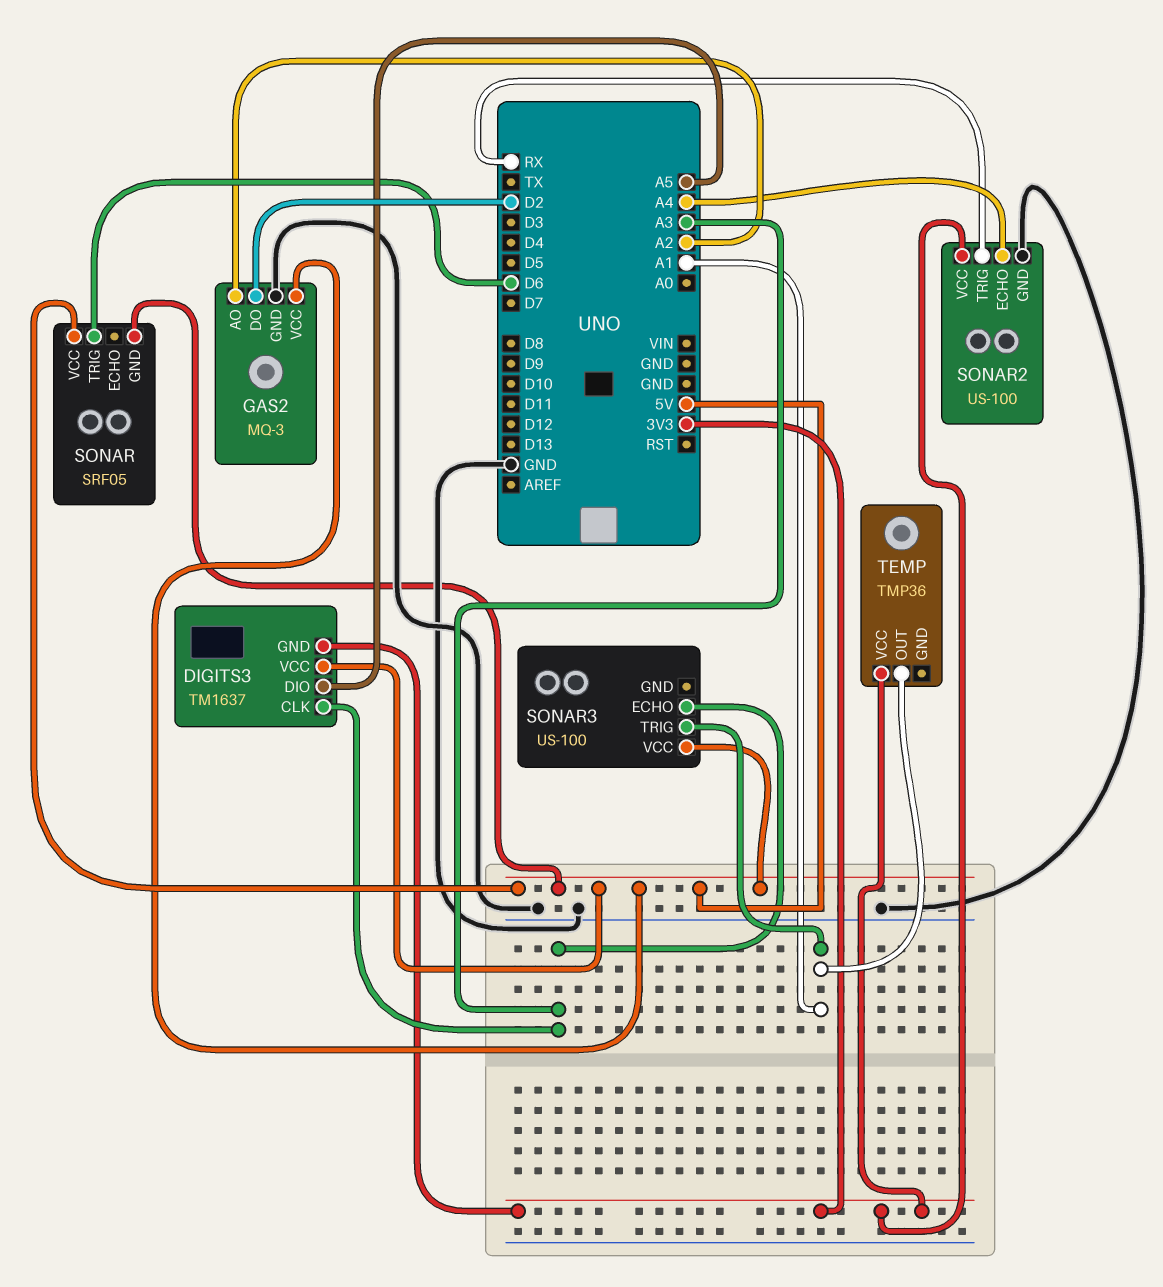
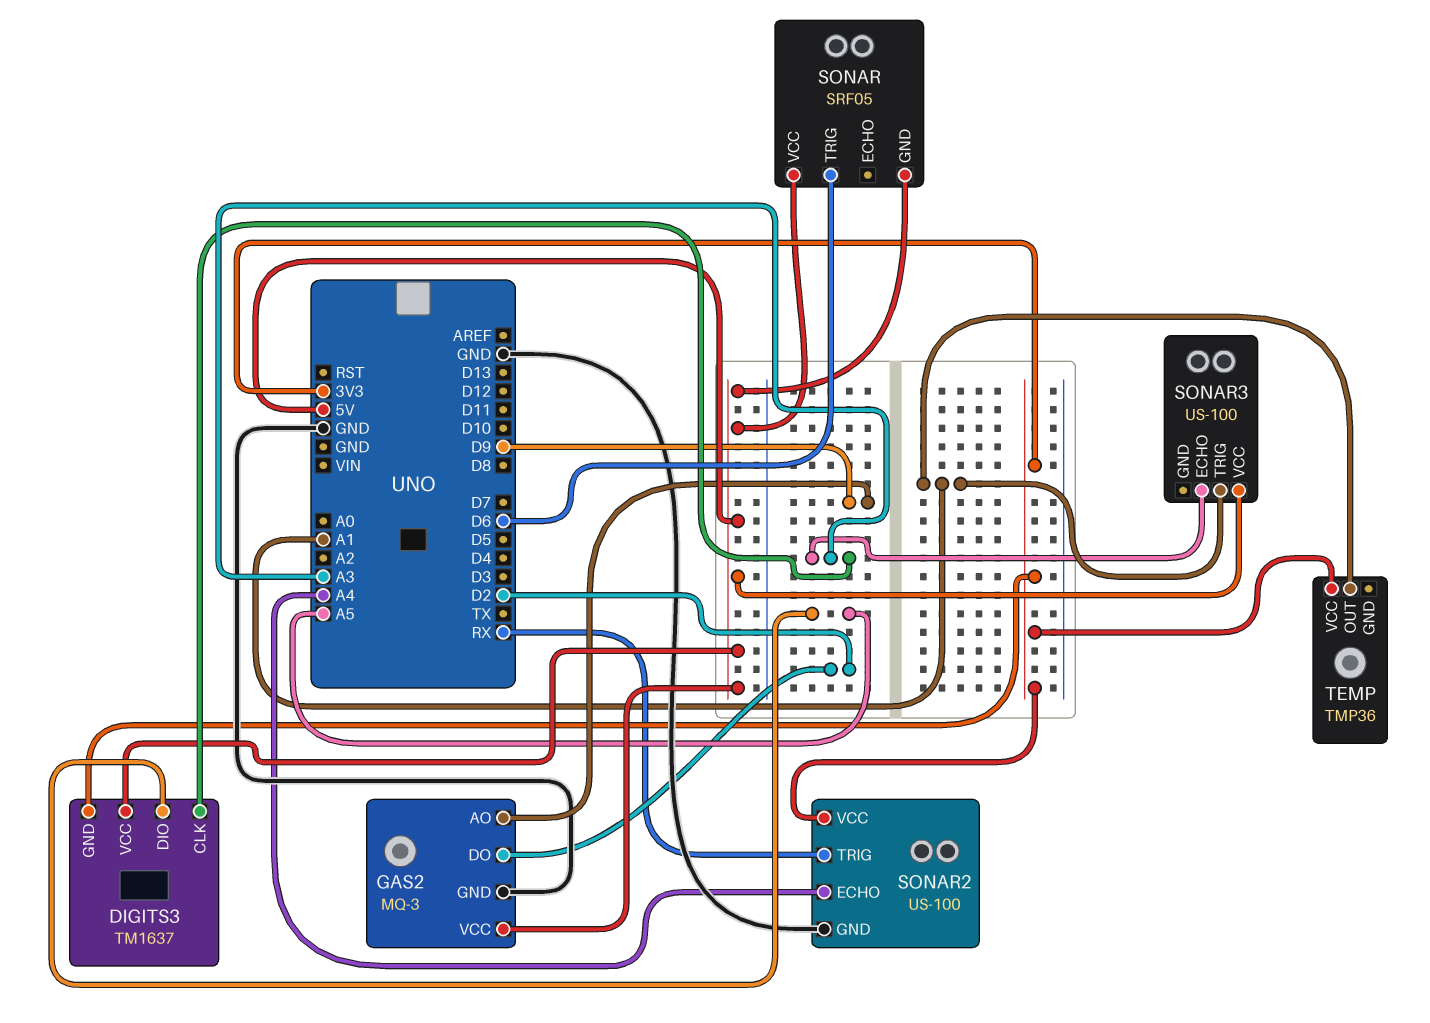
GAS2 pin AO: A2 -> D9

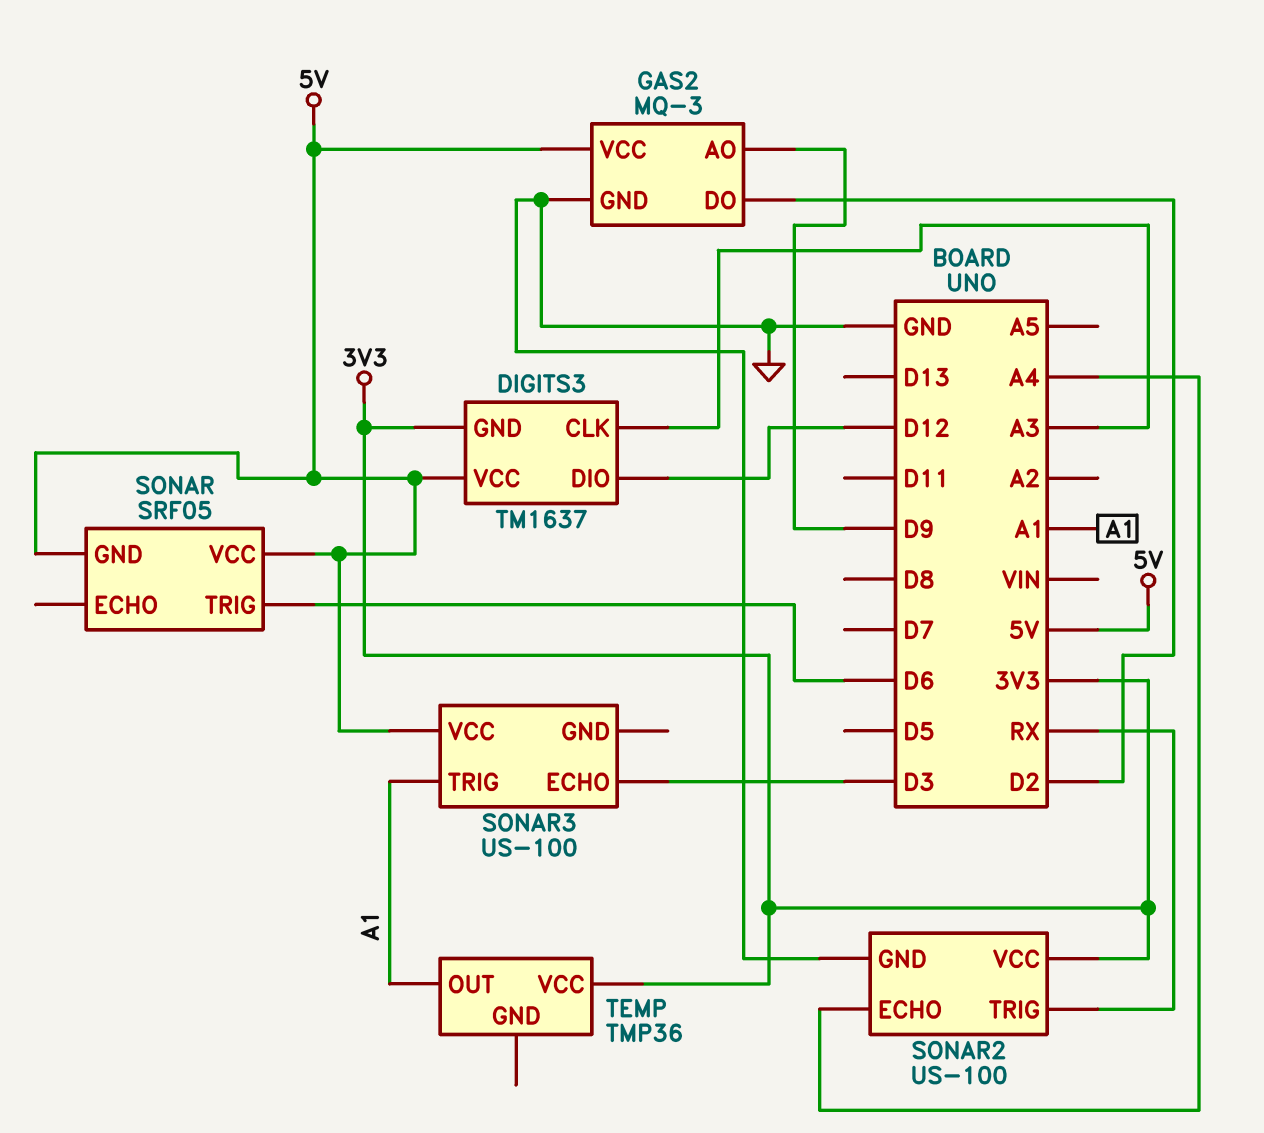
DIGITS3 pin DIO: A5 -> D12
SONAR3 pin ECHO: A3 -> D3

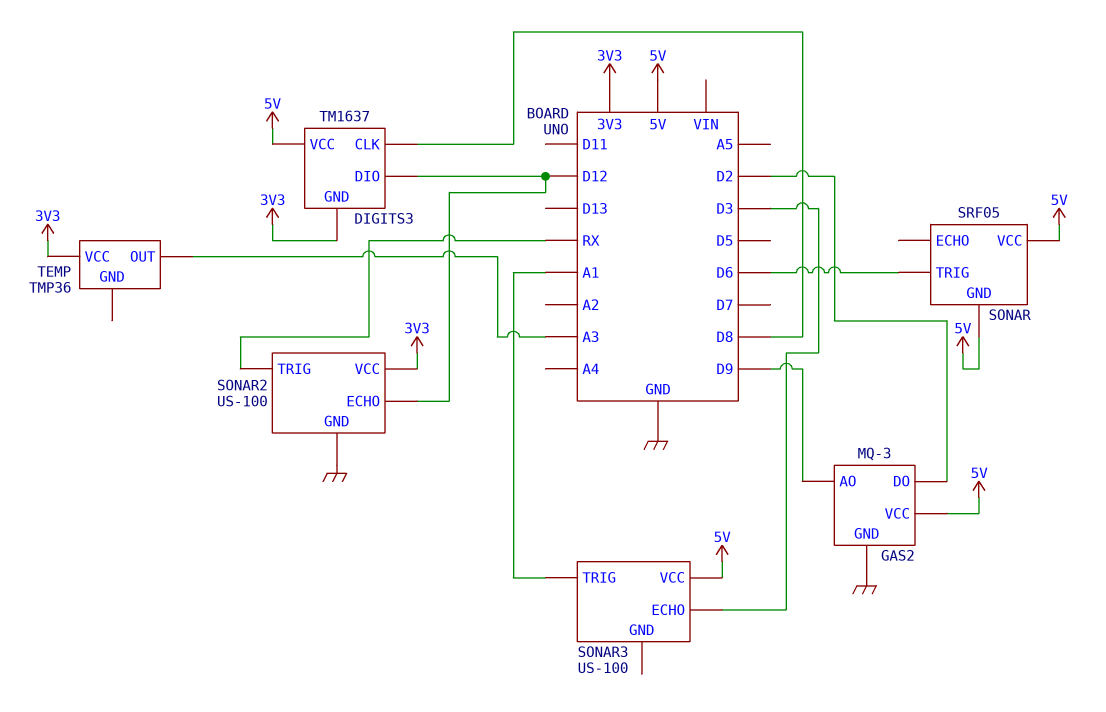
DIGITS3 pin CLK: A3 -> D8
SONAR2 pin ECHO: A4 -> D12
TEMP pin OUT: A1 -> A3

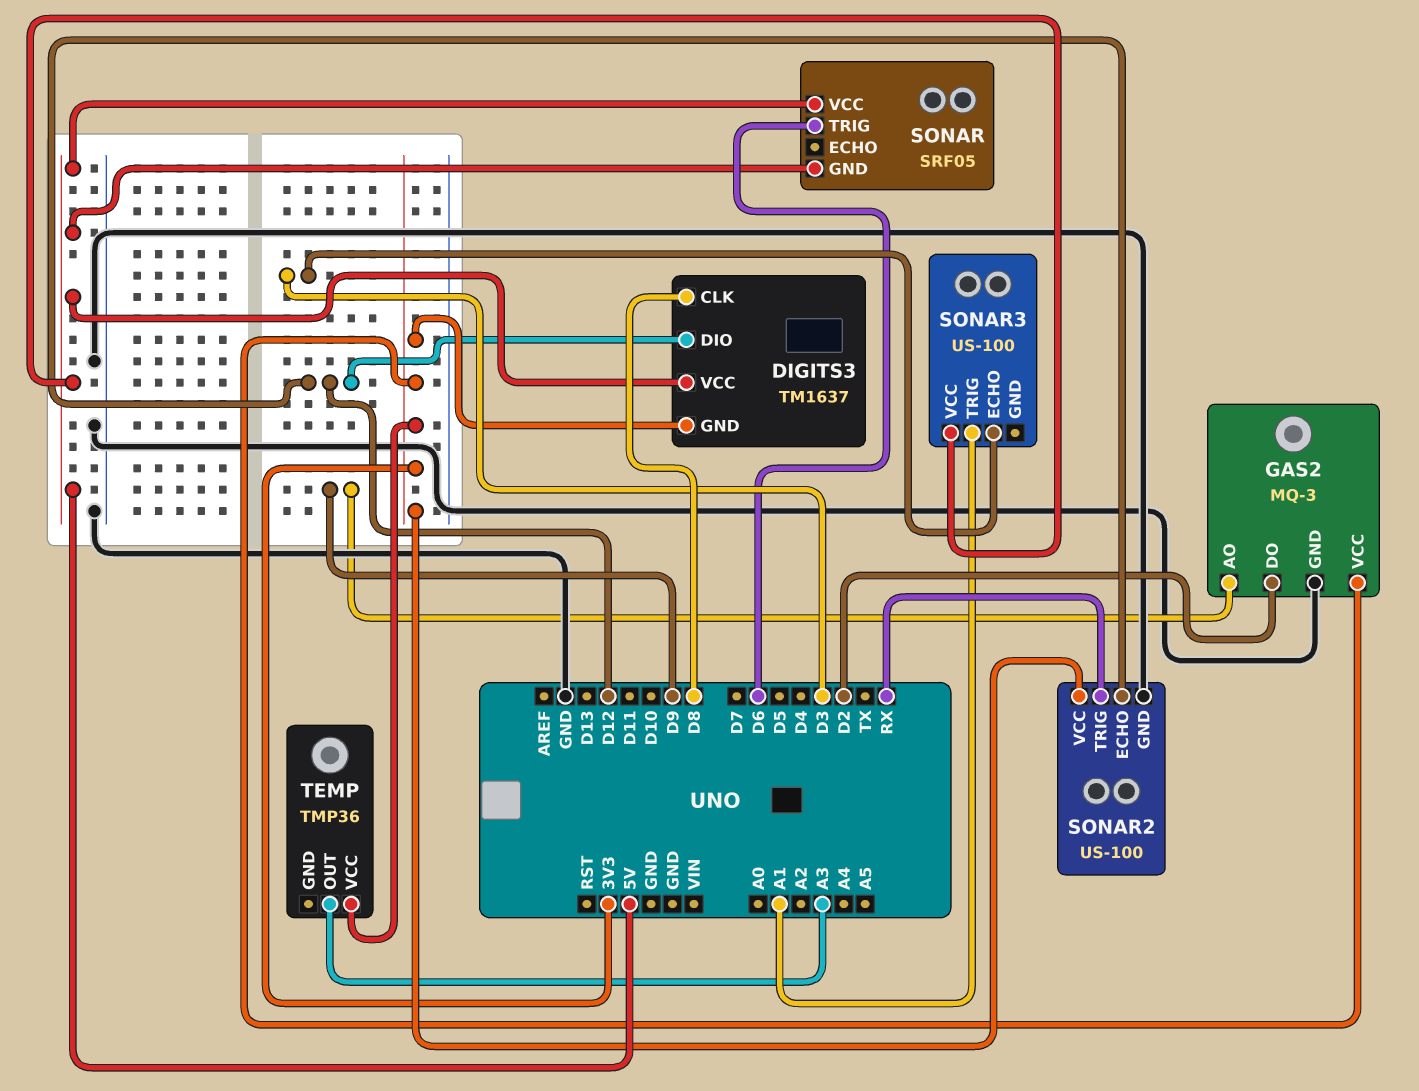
GAS2 pin VCC: 5V -> 3V3

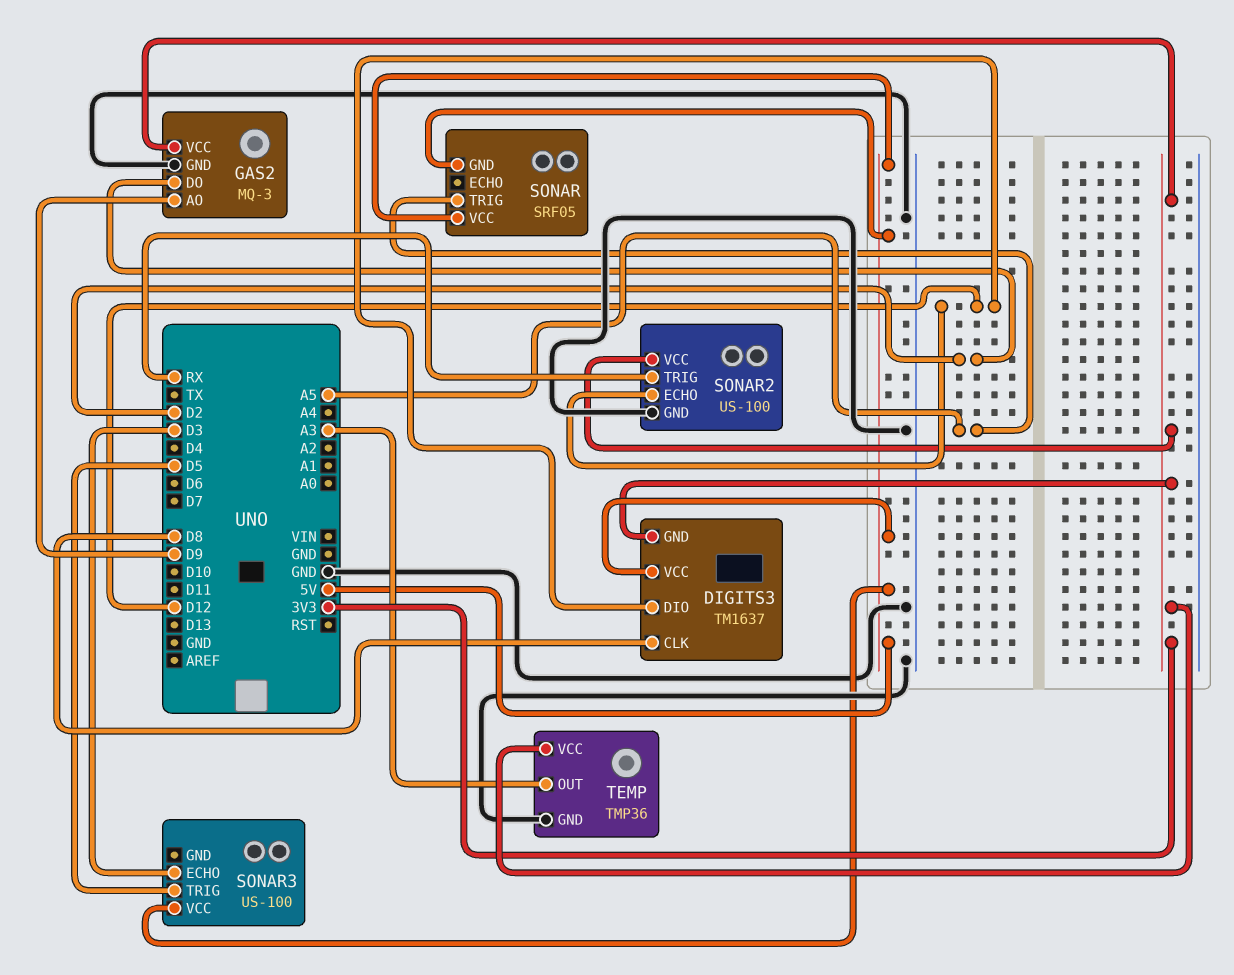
SONAR pin TRIG: D6 -> A5
SONAR3 pin TRIG: A1 -> D5
TEMP pin GND: none -> GND

